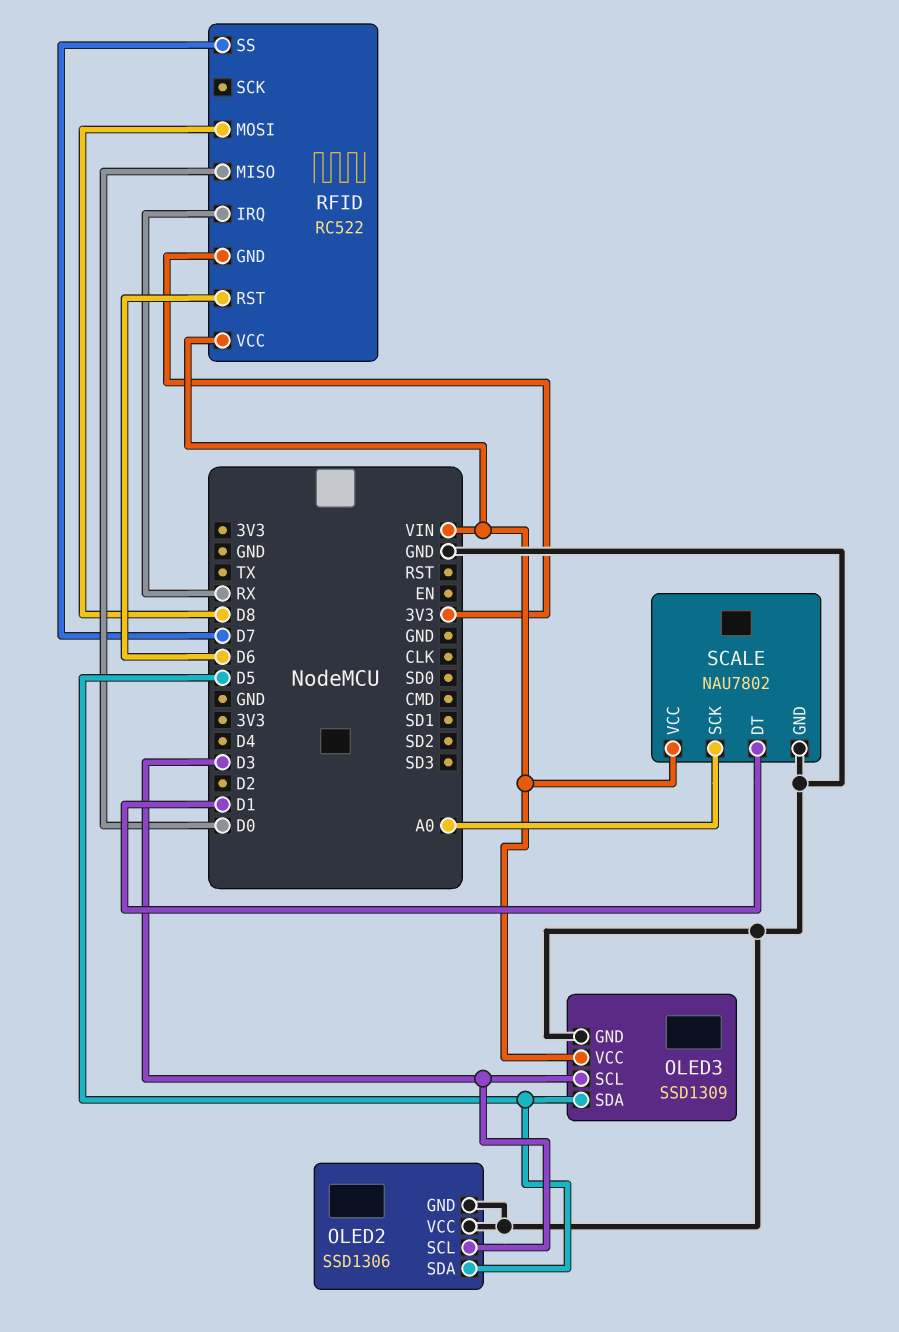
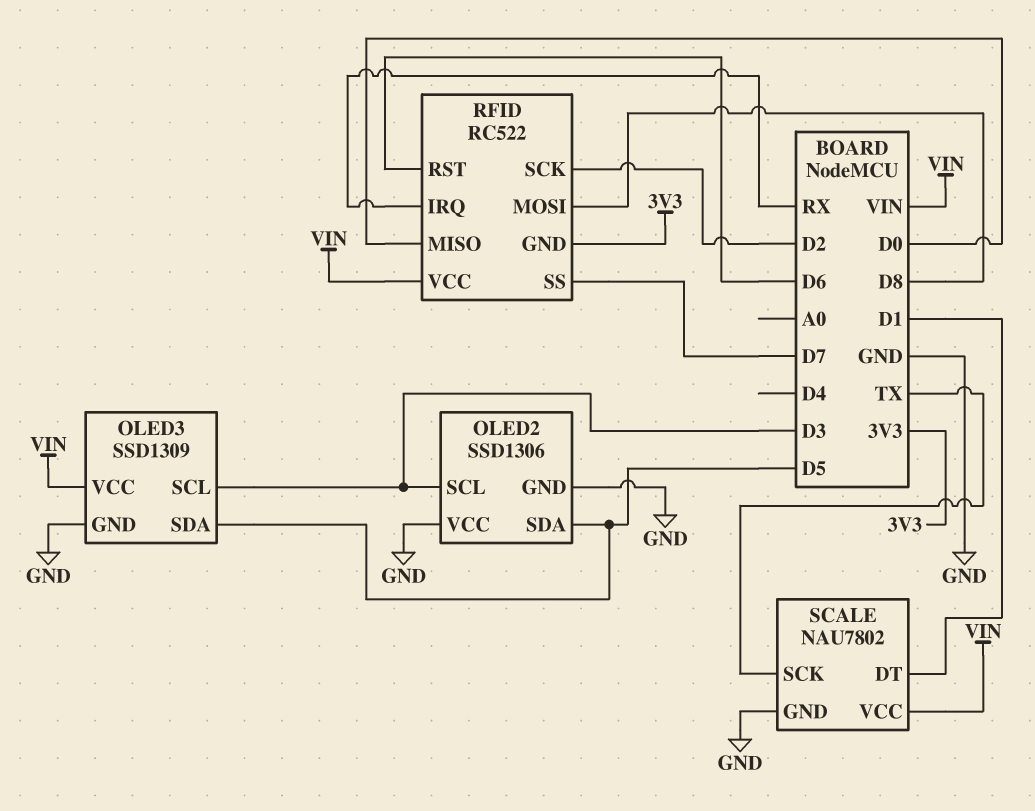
RFID pin SCK: none -> D2
SCALE pin SCK: A0 -> TX

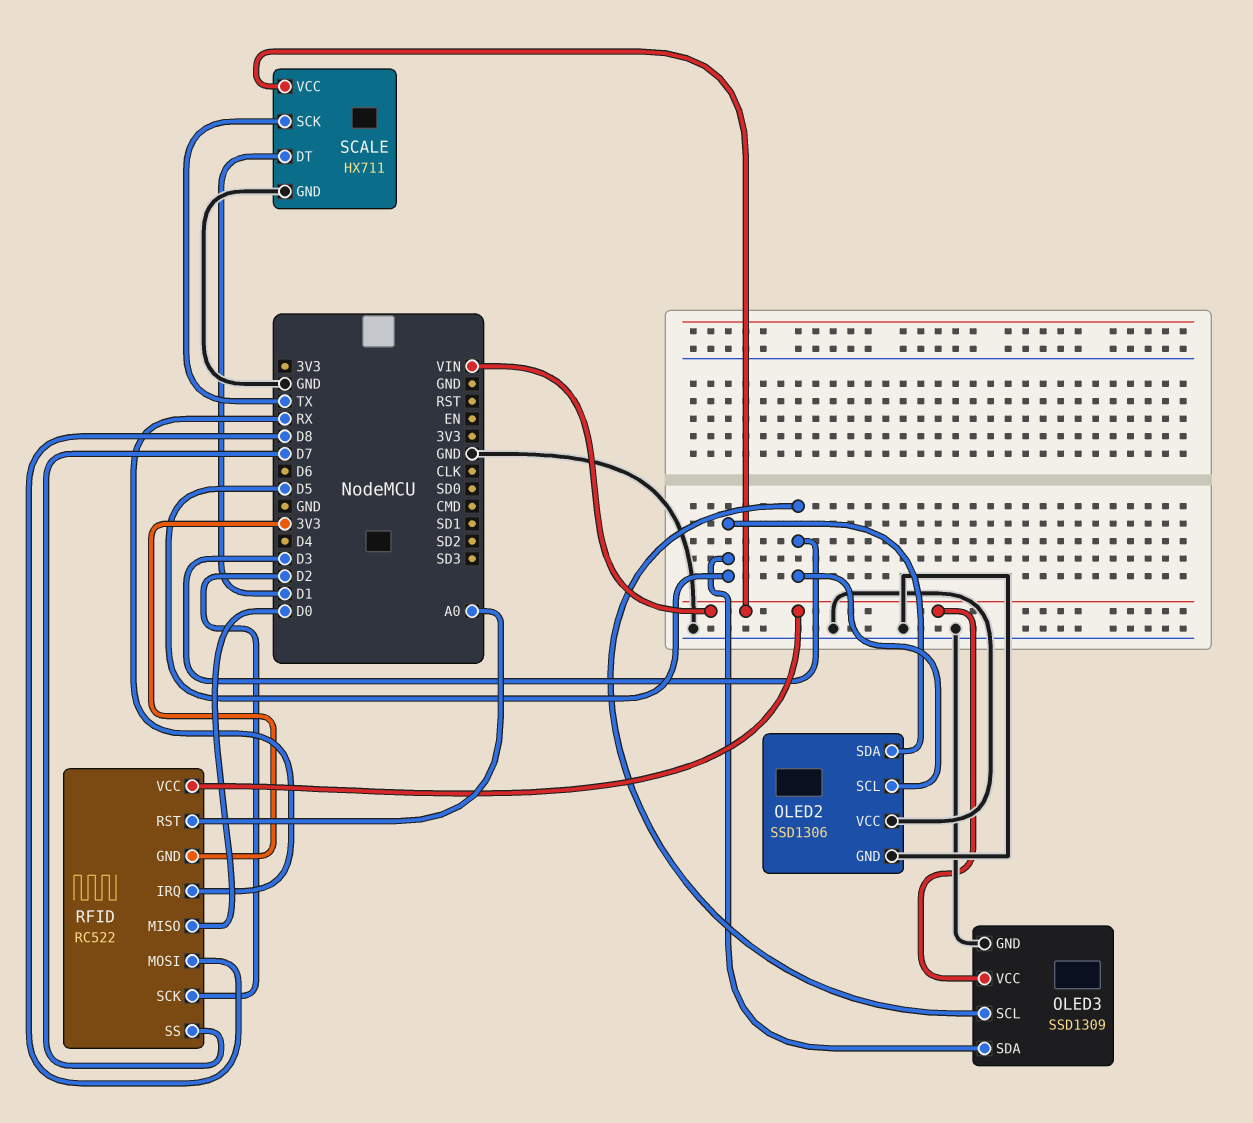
RFID pin RST: D6 -> A0
SCALE: NAU7802 -> HX711

